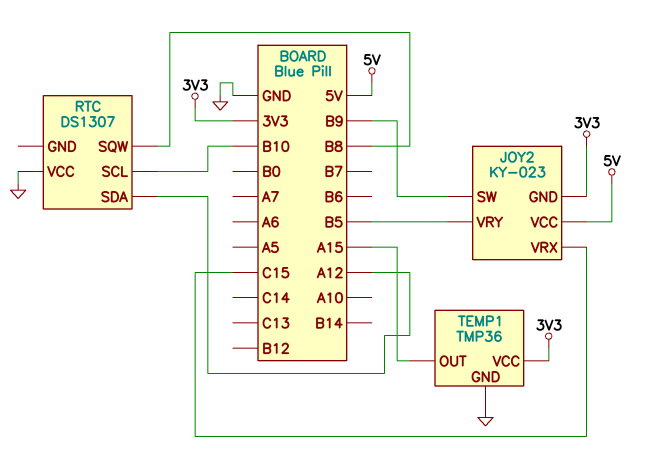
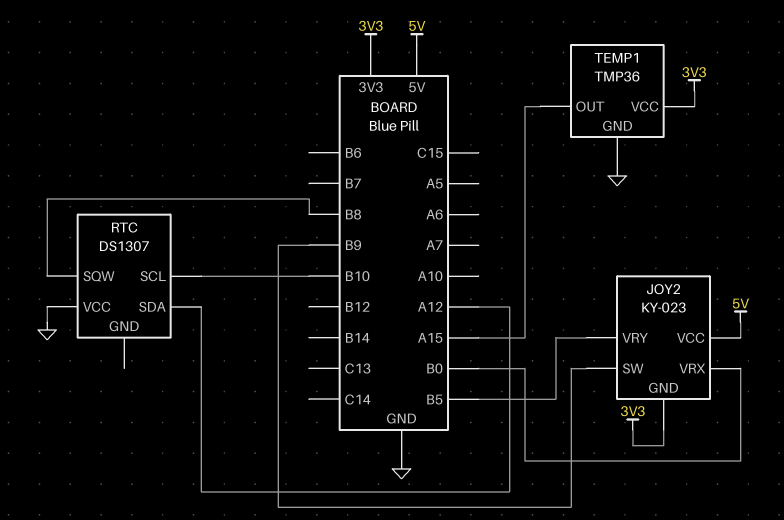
JOY2 pin VRX: C15 -> B0

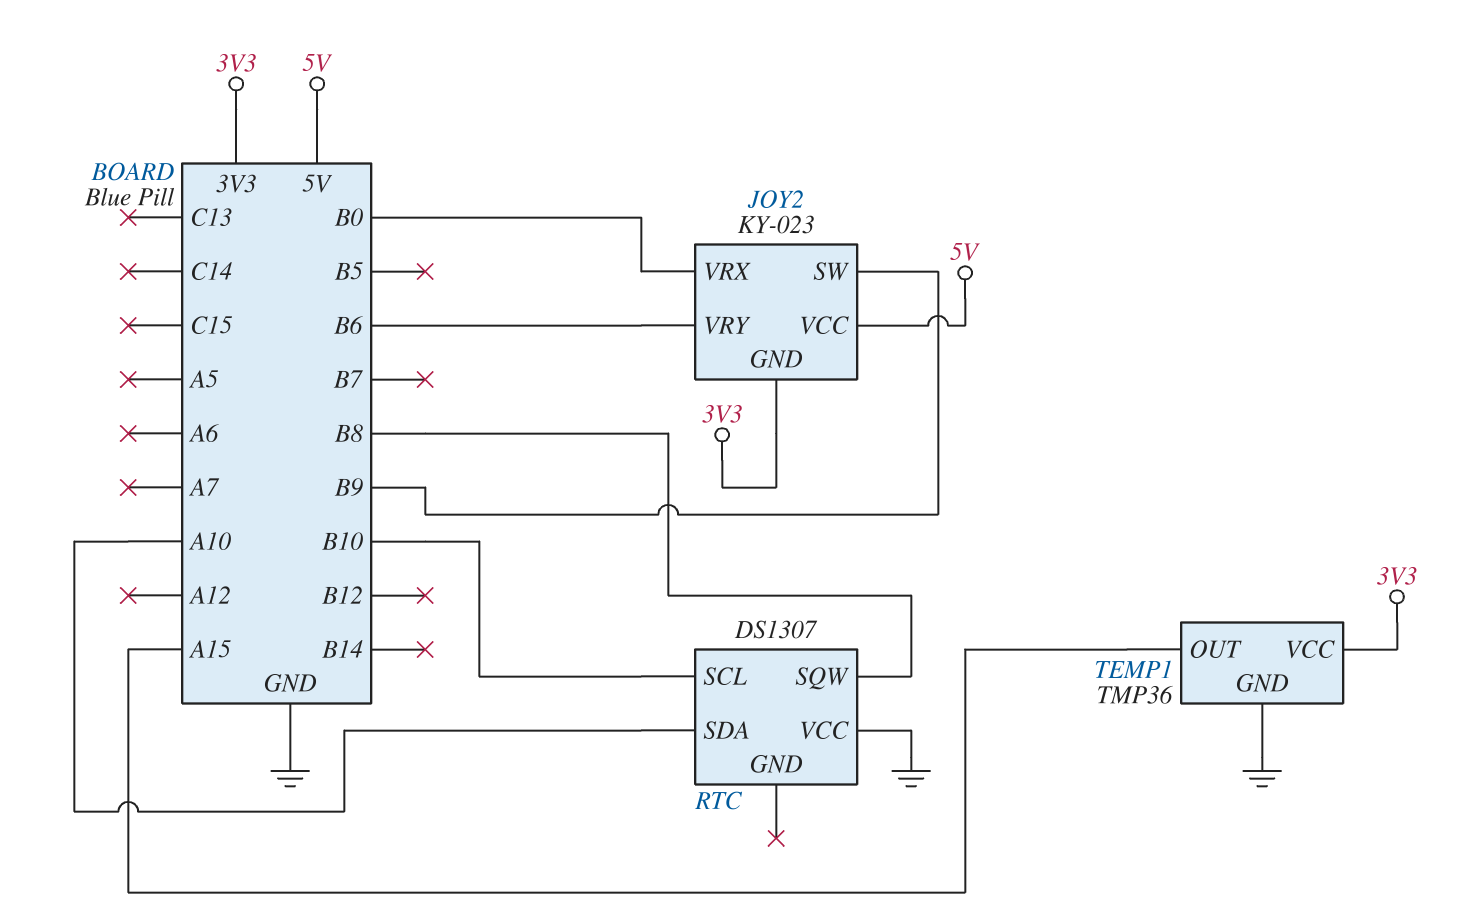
JOY2 pin VRY: B5 -> B6
RTC pin SDA: A12 -> A10

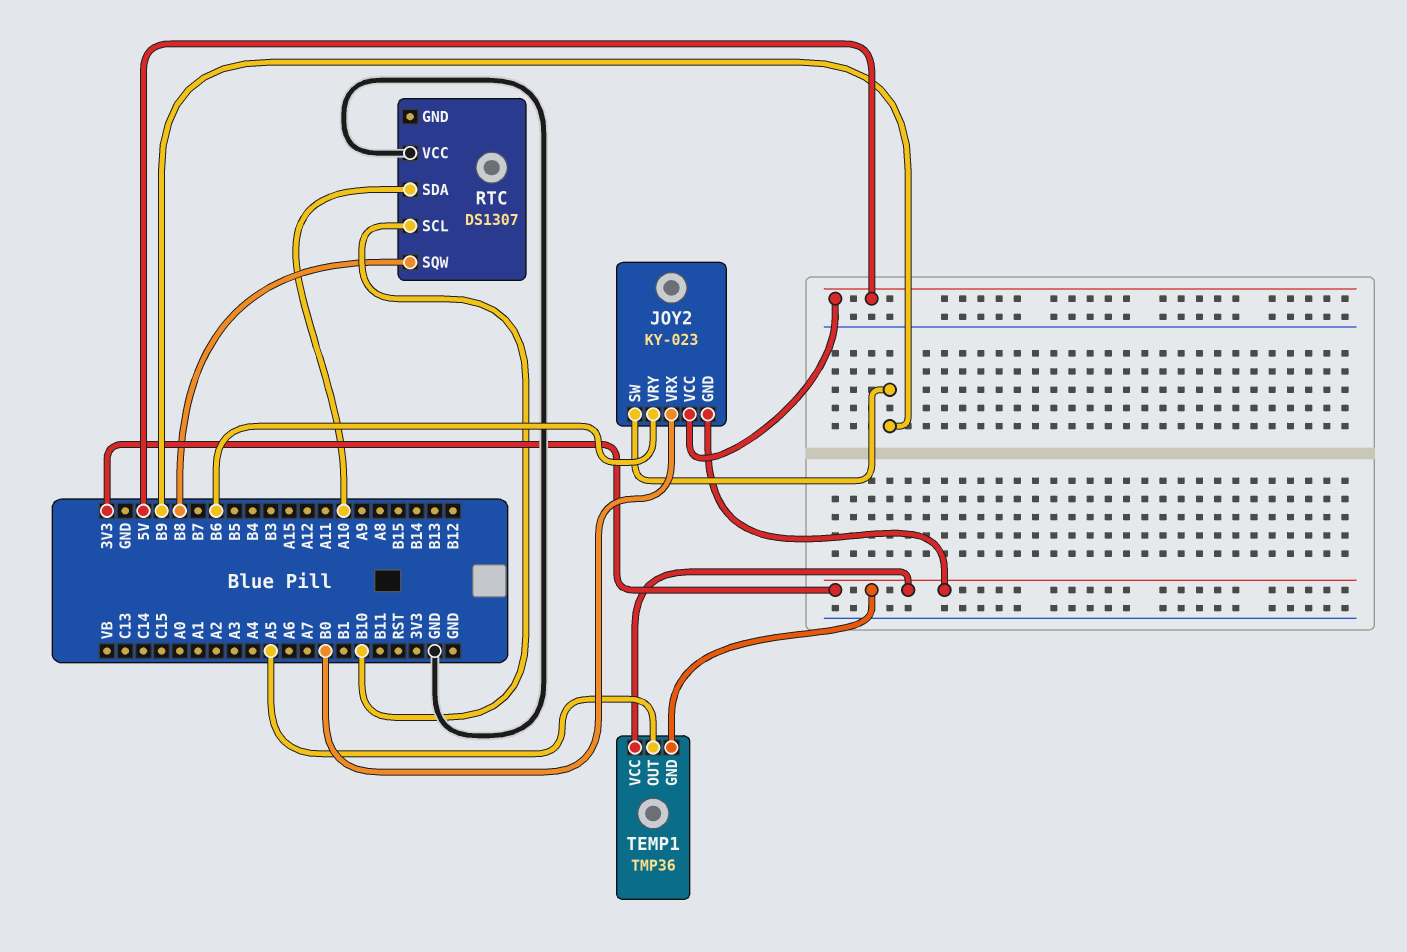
TEMP1 pin GND: GND -> 3V3
TEMP1 pin OUT: A15 -> A5

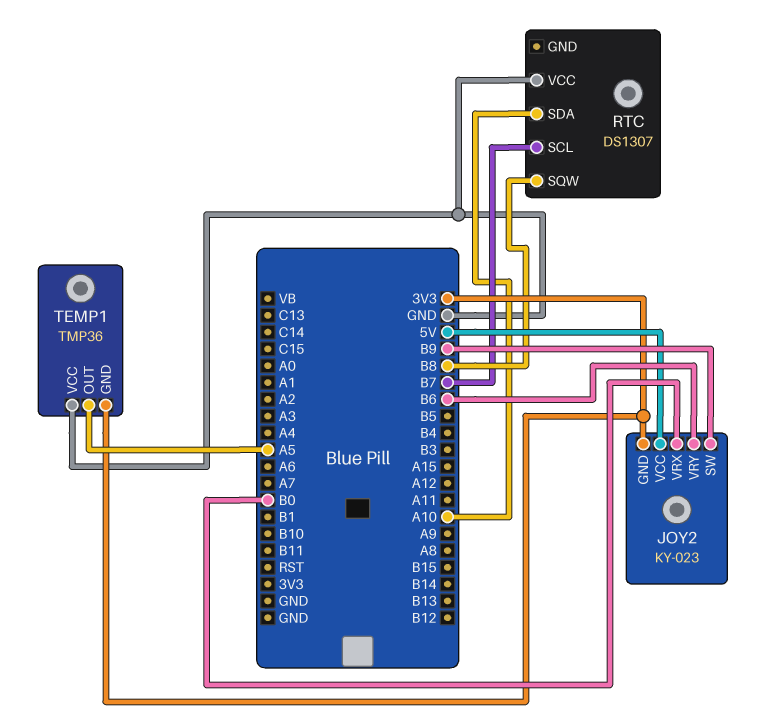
RTC pin SCL: B10 -> B7
TEMP1 pin VCC: 3V3 -> GND

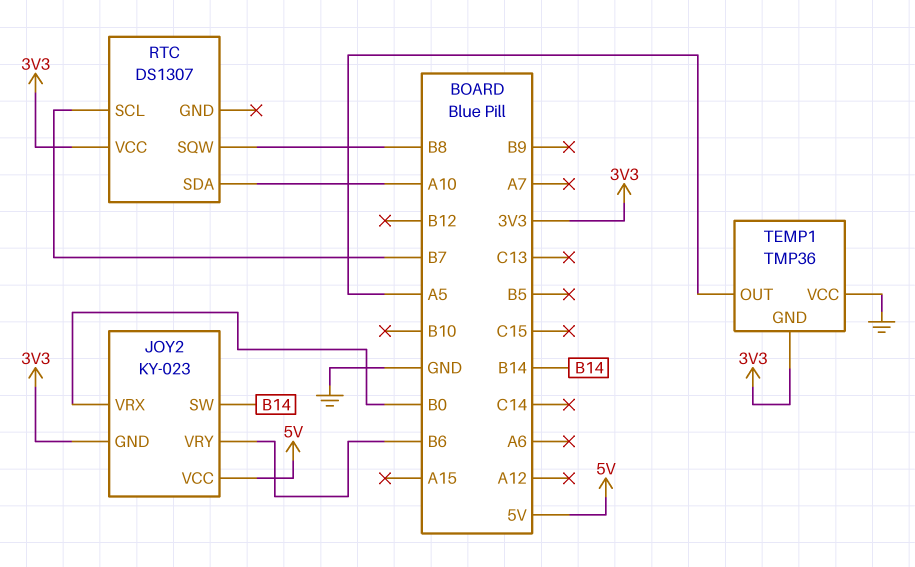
JOY2 pin SW: B9 -> B14
RTC pin VCC: GND -> 3V3

